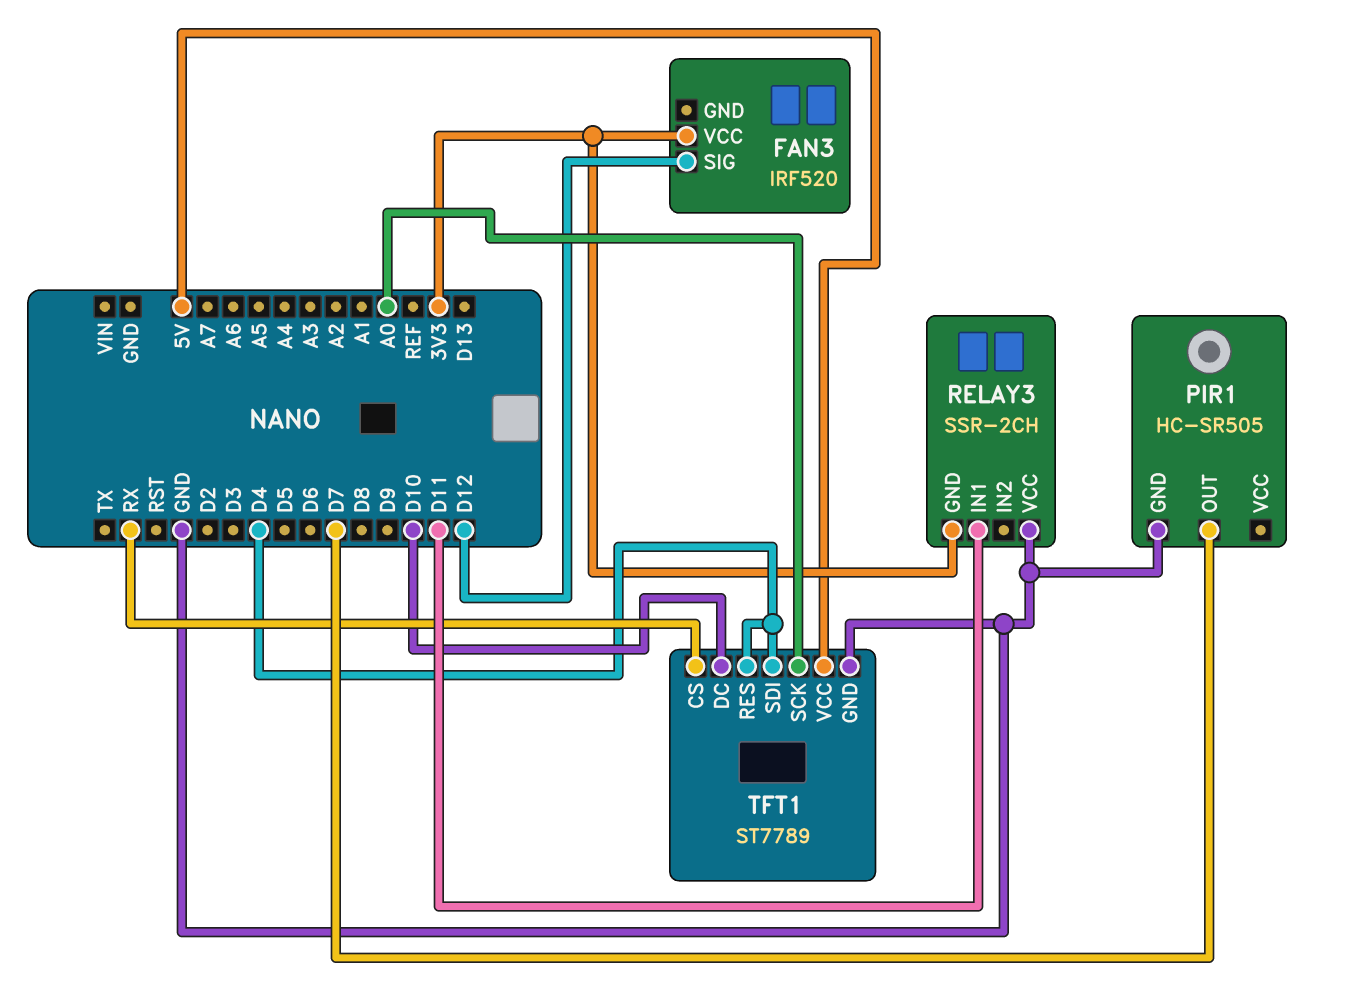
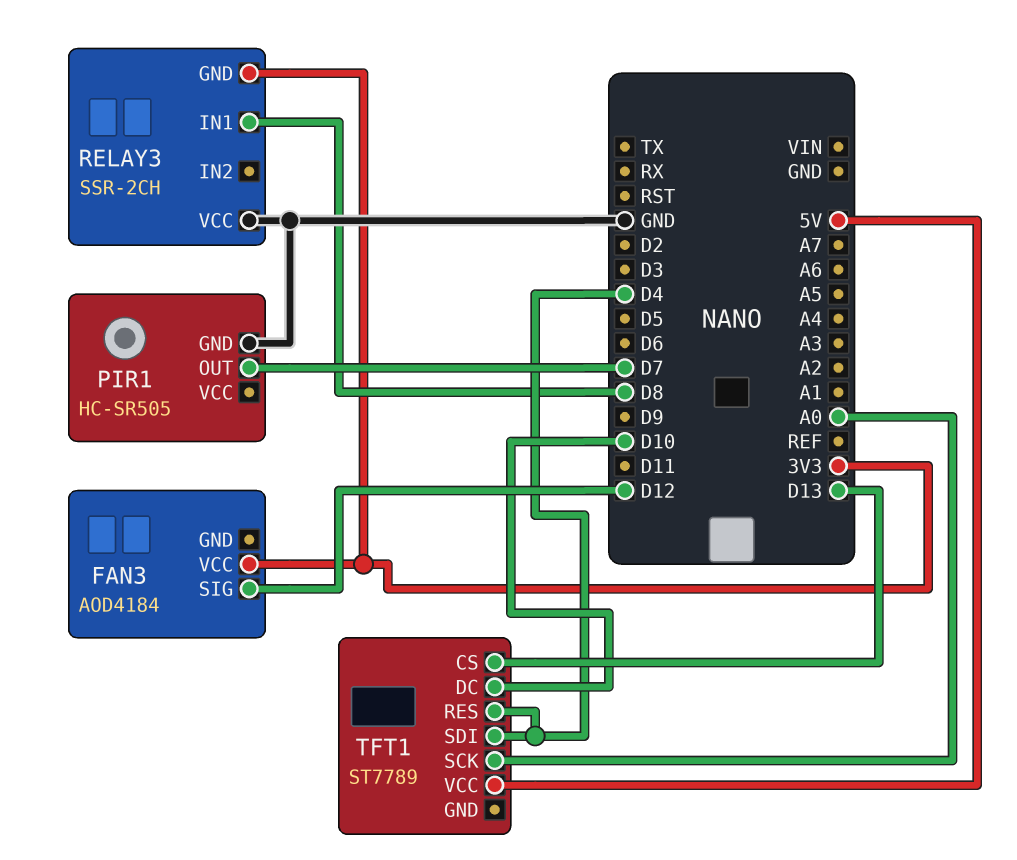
FAN3: IRF520 -> AOD4184
RELAY3 pin IN1: D11 -> D8
TFT1 pin CS: RX -> D13
TFT1 pin GND: GND -> none

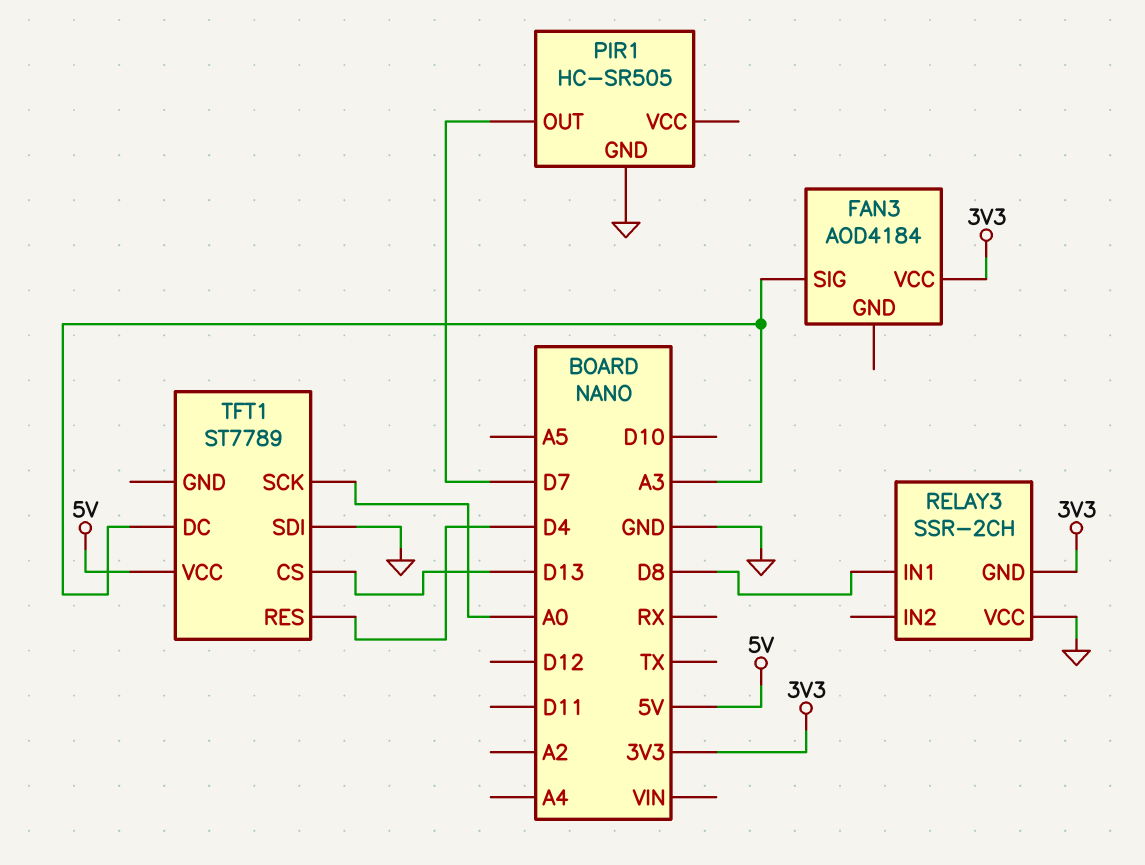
FAN3 pin SIG: D12 -> A3
TFT1 pin DC: D10 -> A3
TFT1 pin SDI: D4 -> GND

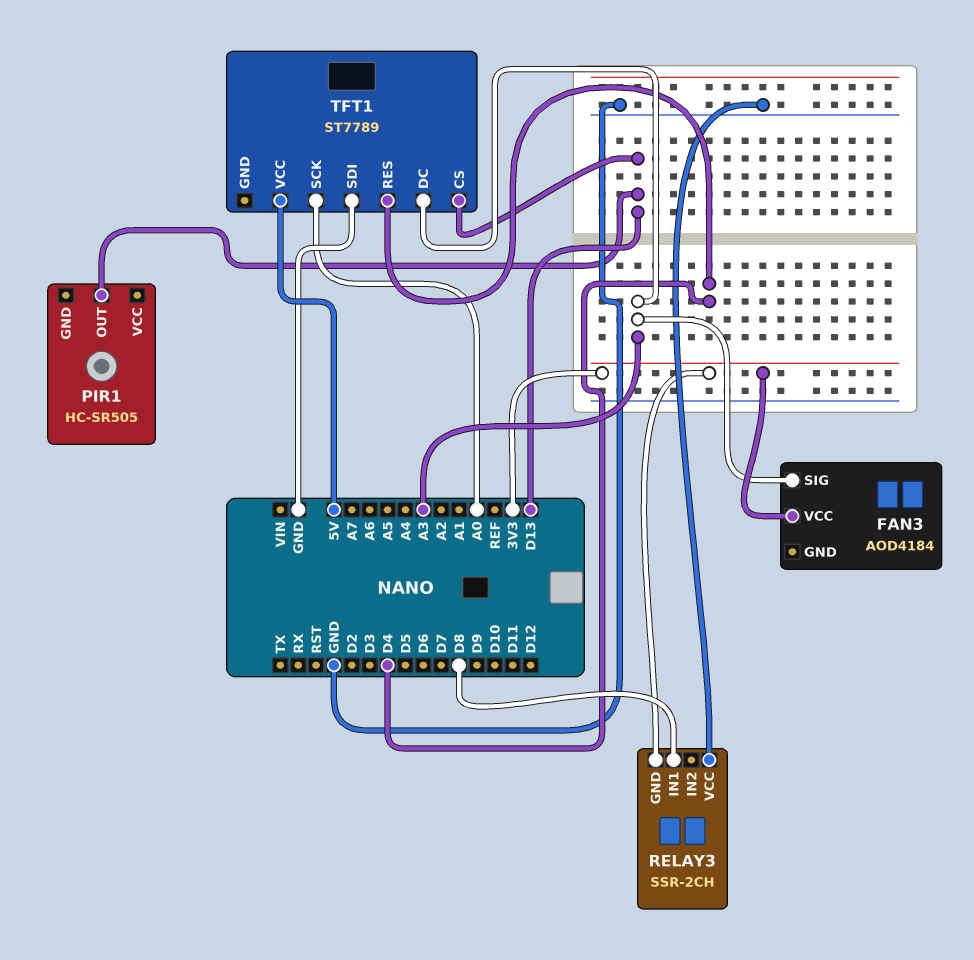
PIR1 pin GND: GND -> none
PIR1 pin OUT: D7 -> D13

